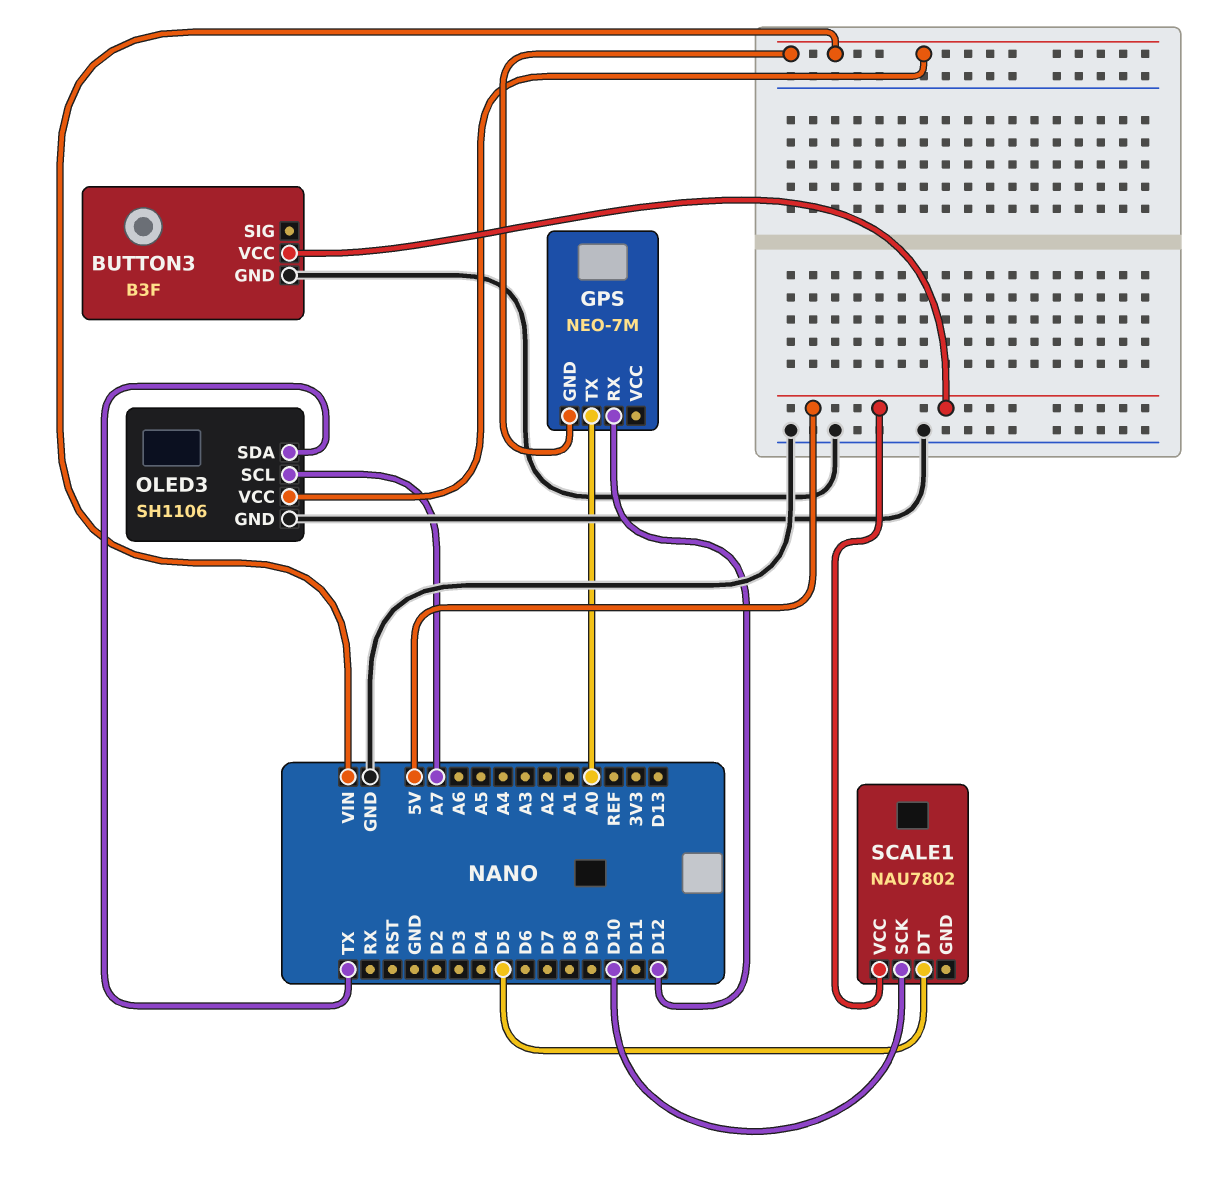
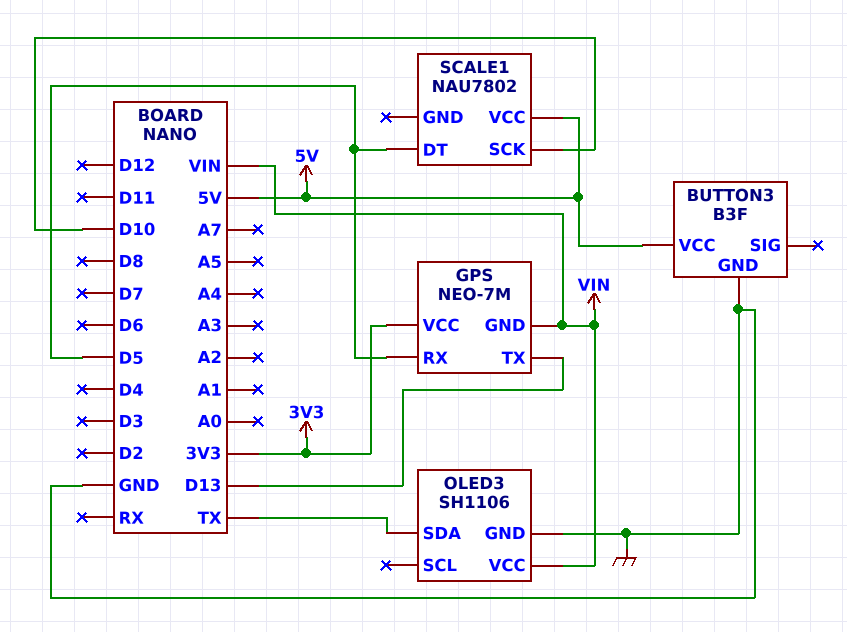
GPS pin RX: D12 -> D5
GPS pin TX: A0 -> D13
GPS pin VCC: none -> 3V3
OLED3 pin SCL: A7 -> none

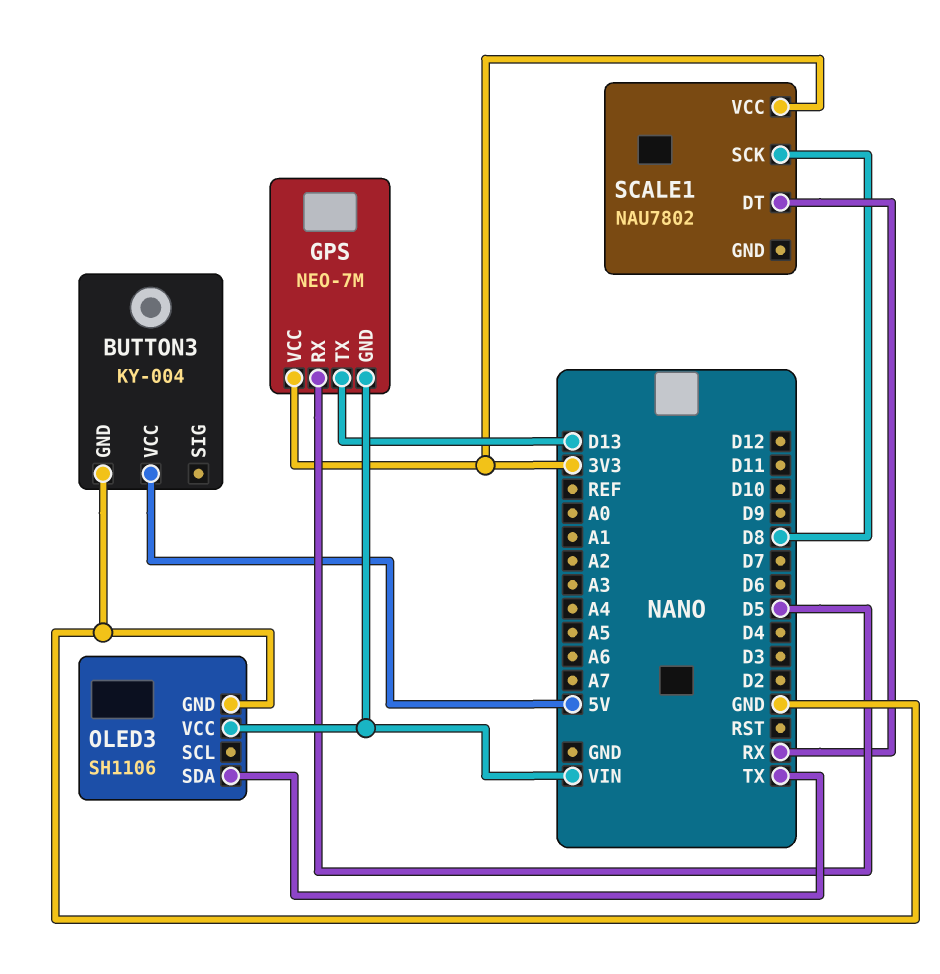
BUTTON3: B3F -> KY-004
SCALE1 pin DT: D5 -> RX
SCALE1 pin SCK: D10 -> D8
SCALE1 pin VCC: 5V -> 3V3

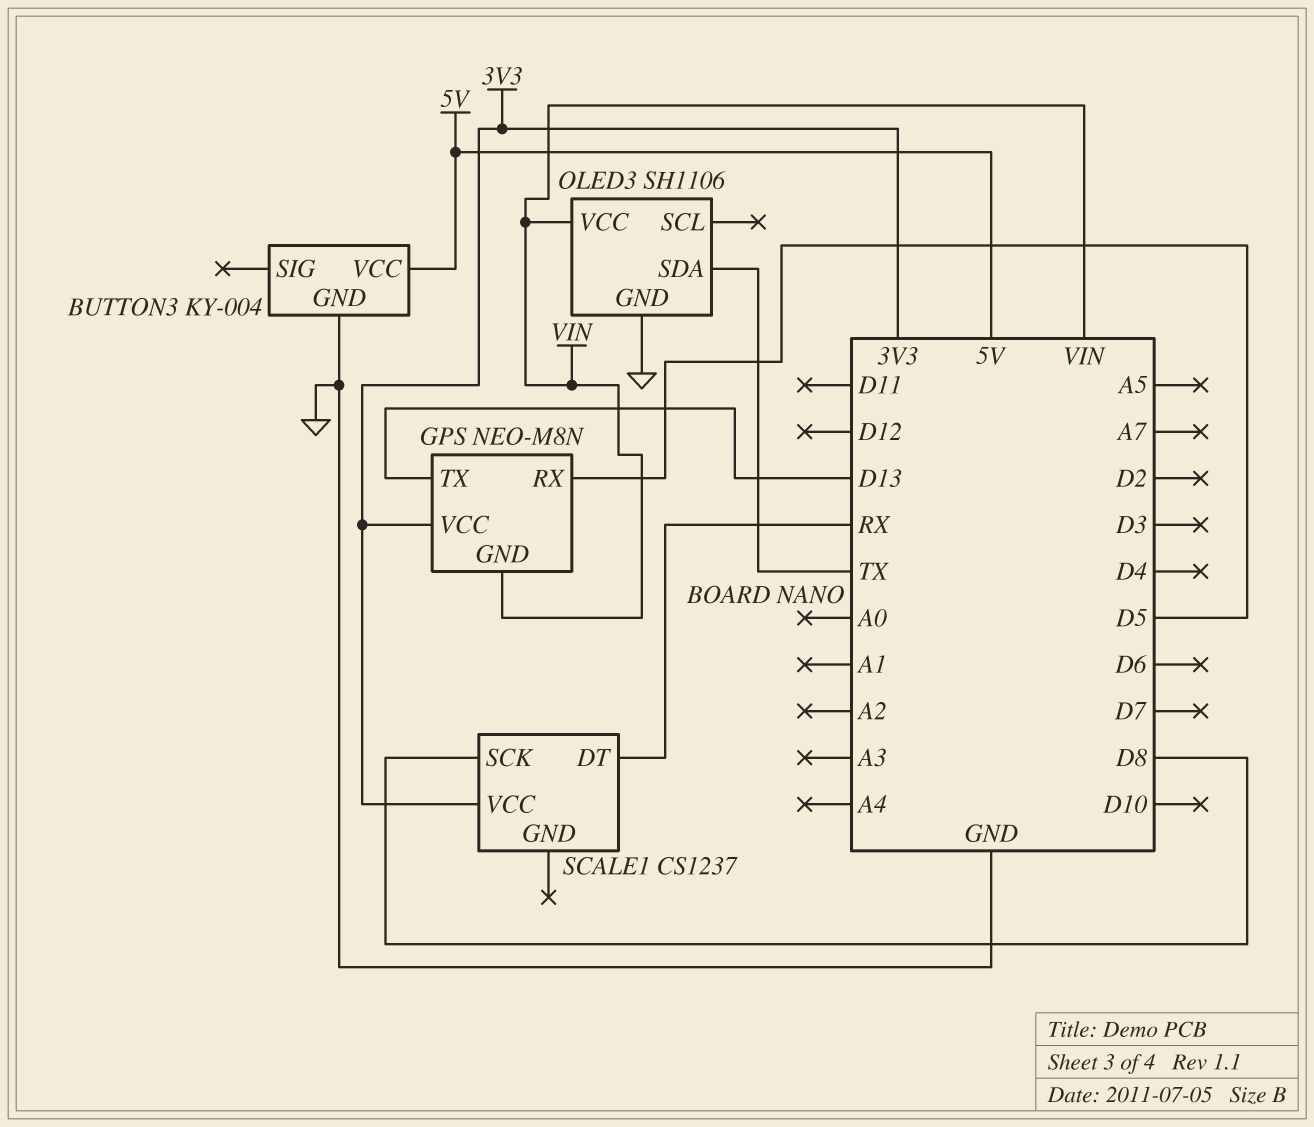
GPS: NEO-7M -> NEO-M8N
SCALE1: NAU7802 -> CS1237

